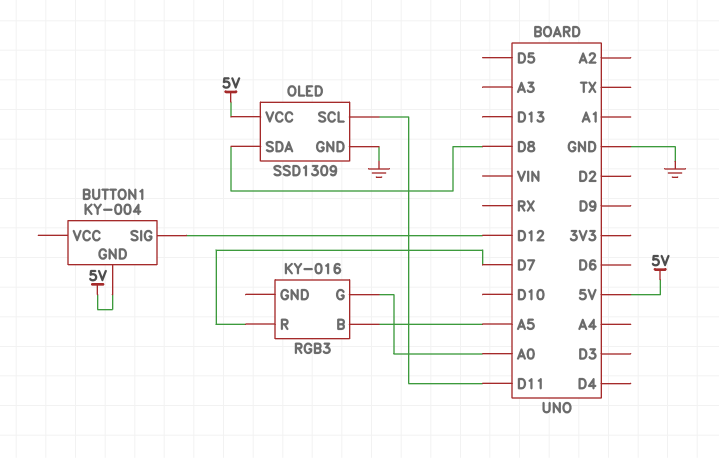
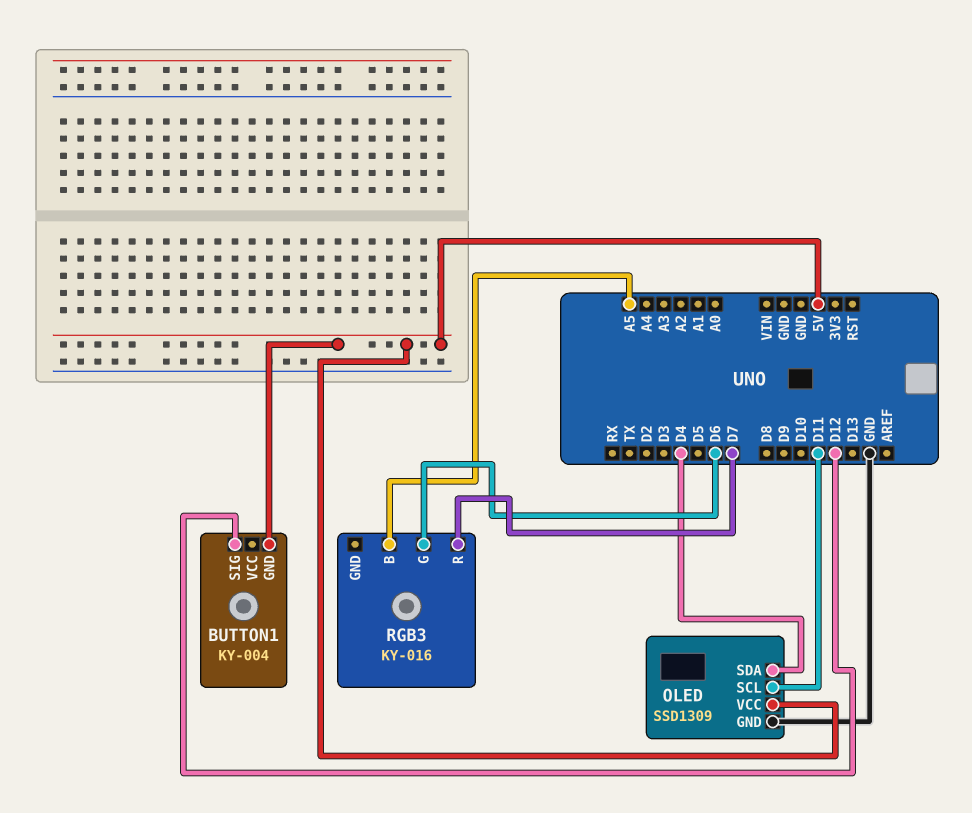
OLED pin SDA: D8 -> D4
RGB3 pin G: A0 -> D6

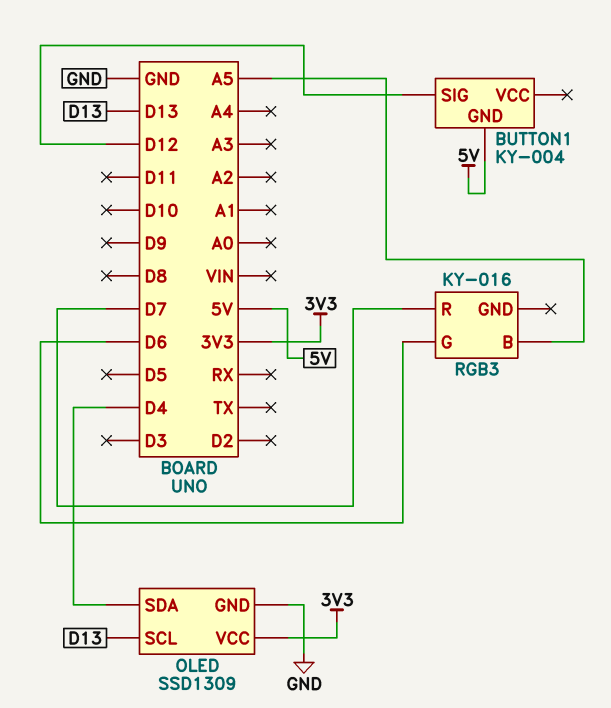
OLED pin SCL: D11 -> D13
OLED pin VCC: 5V -> 3V3

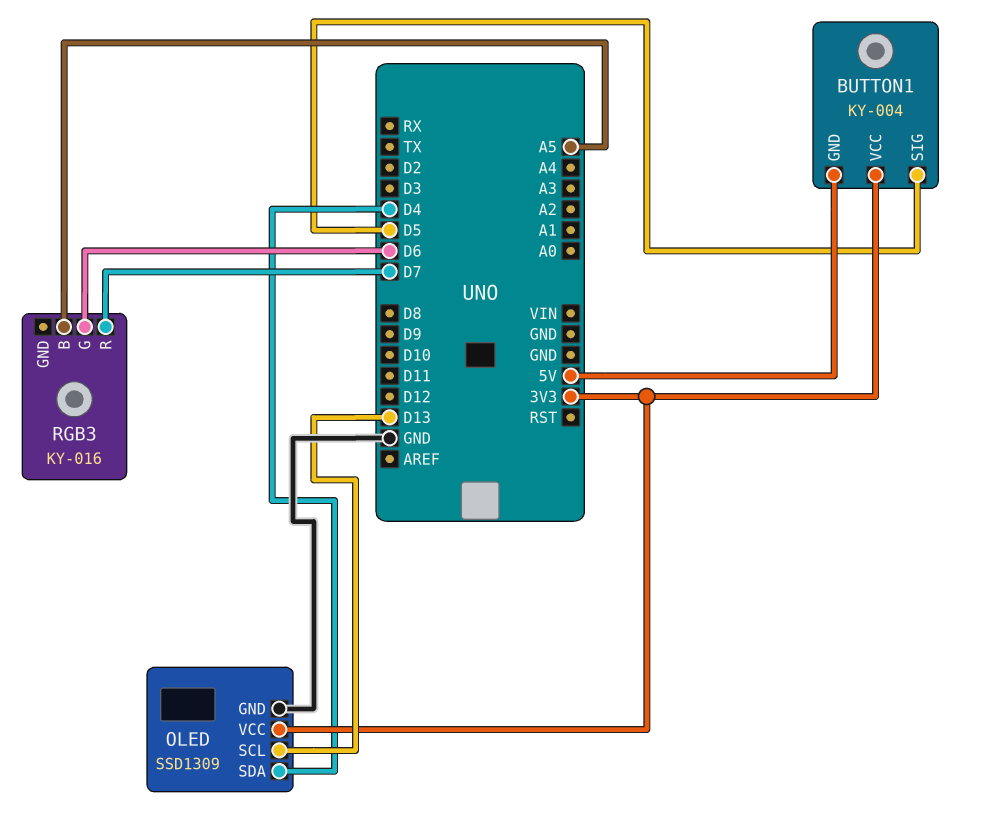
BUTTON1 pin SIG: D12 -> D5
BUTTON1 pin VCC: none -> 3V3

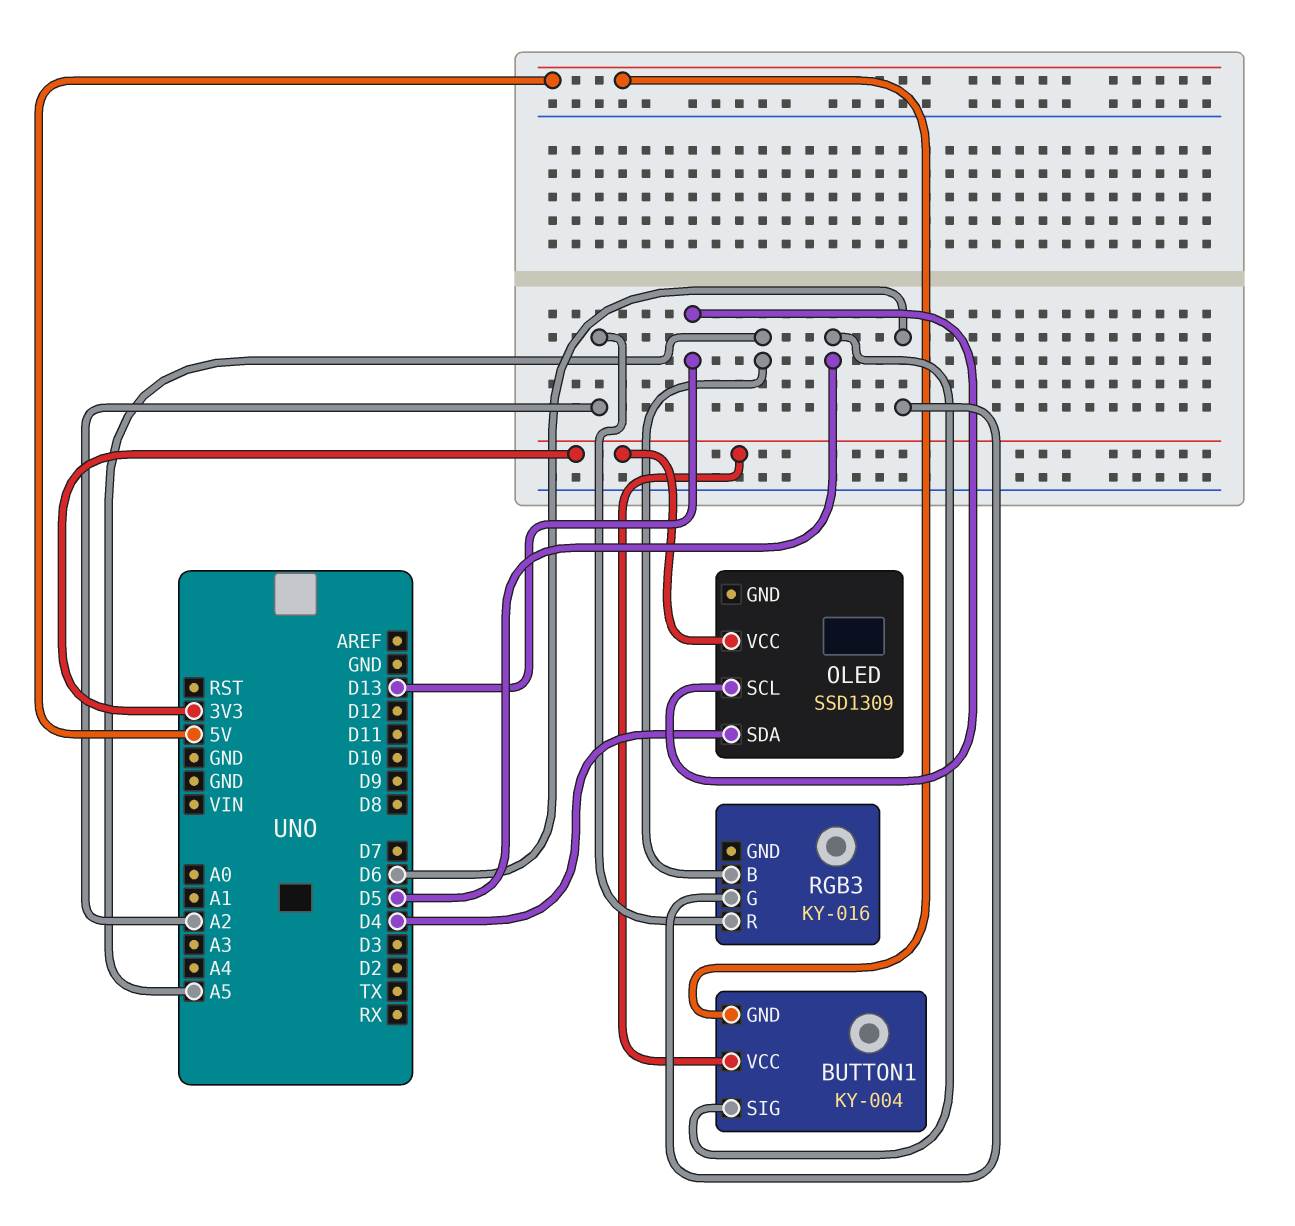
OLED pin GND: GND -> none
RGB3 pin R: D7 -> A2

